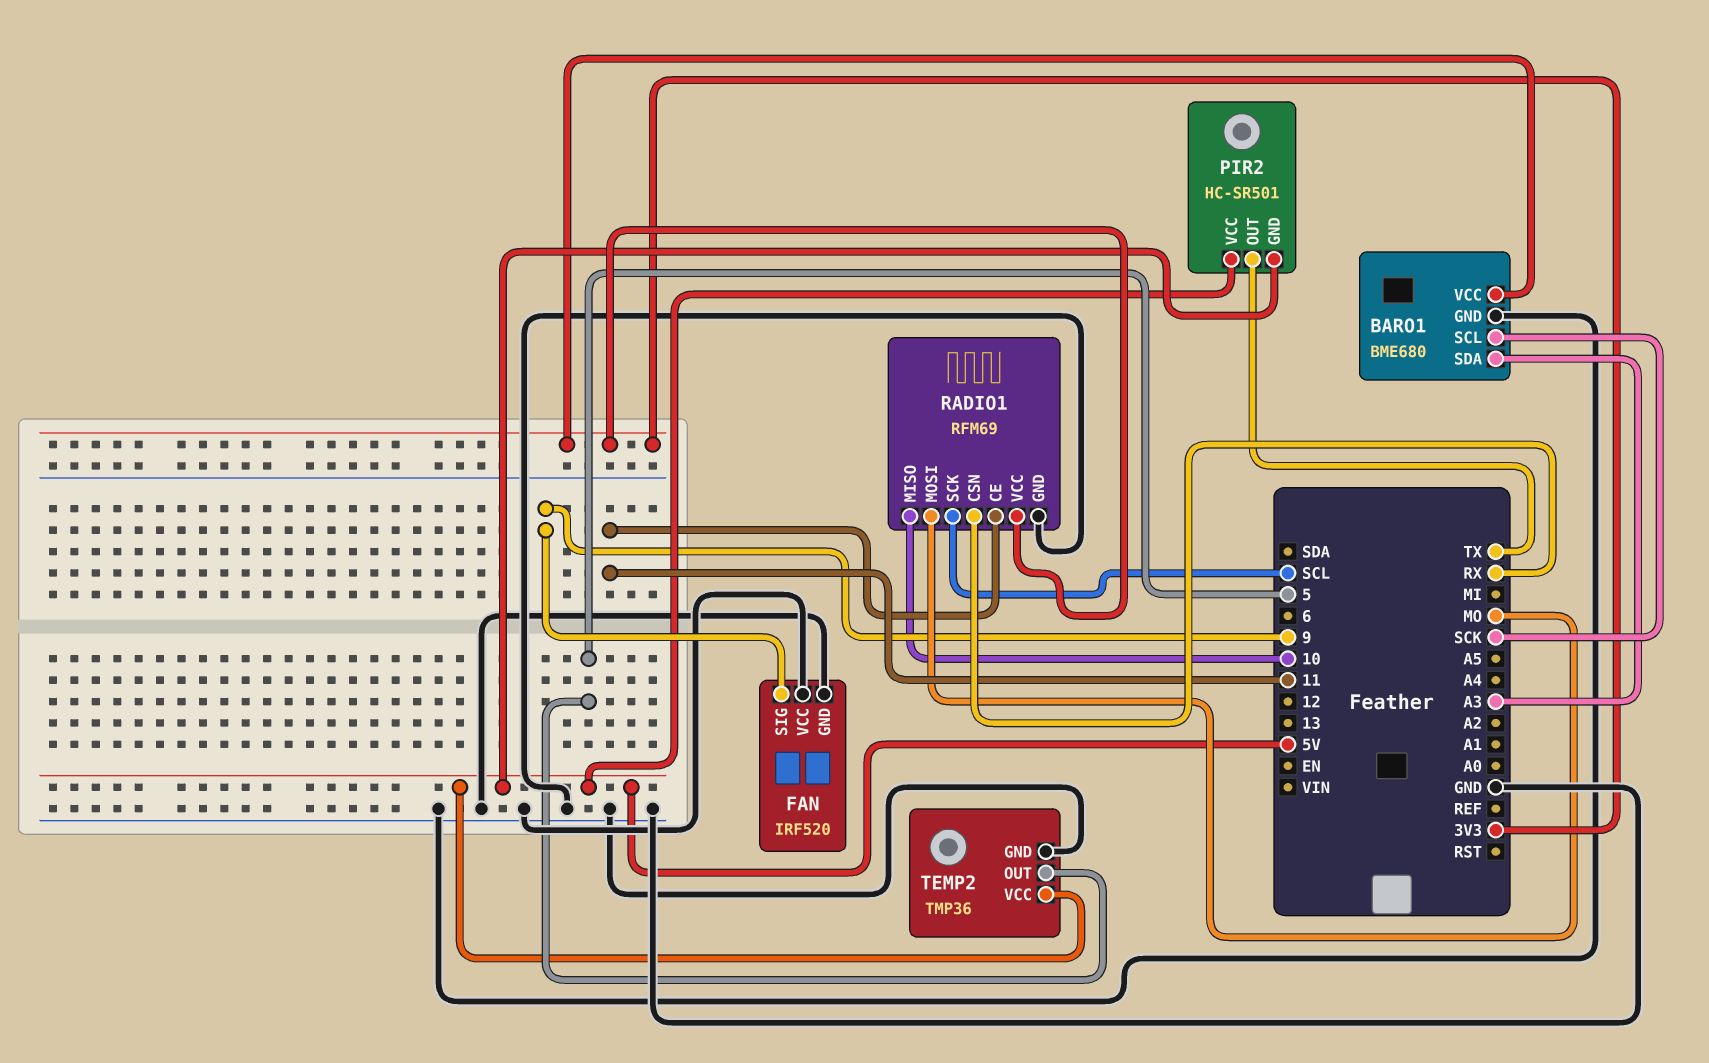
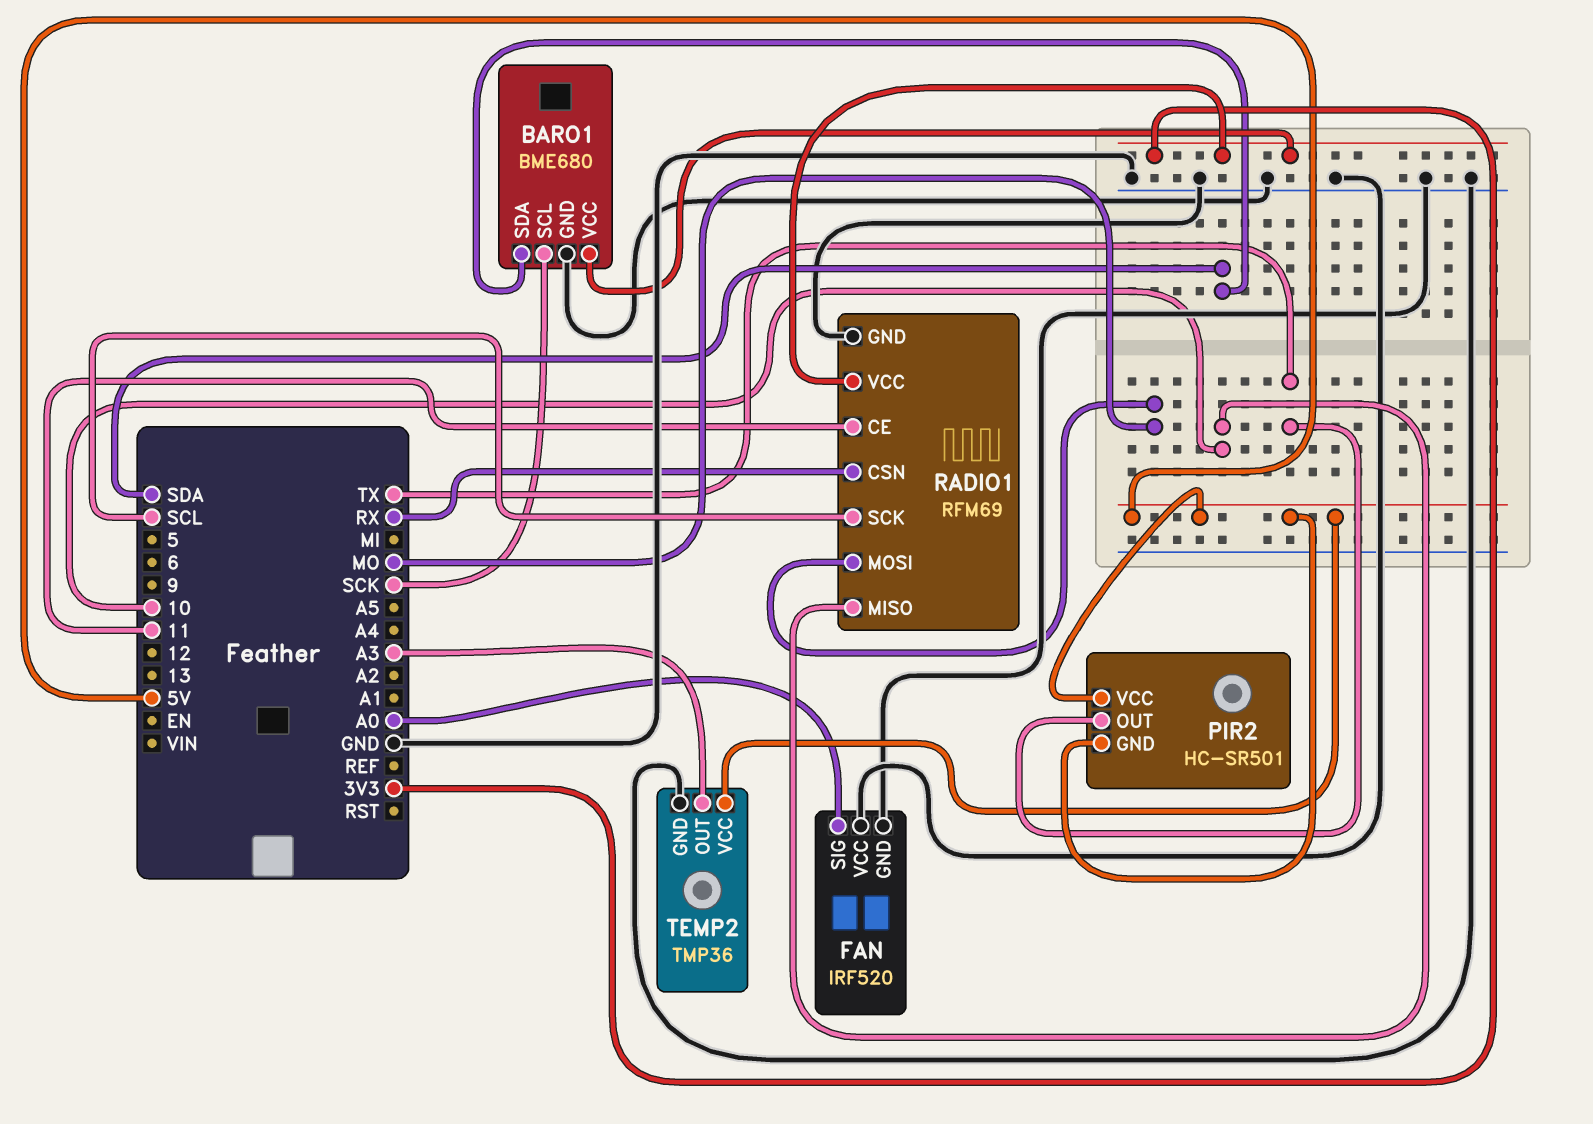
BARO1 pin SDA: A3 -> SDA
FAN pin SIG: 9 -> A0
TEMP2 pin OUT: 5 -> A3

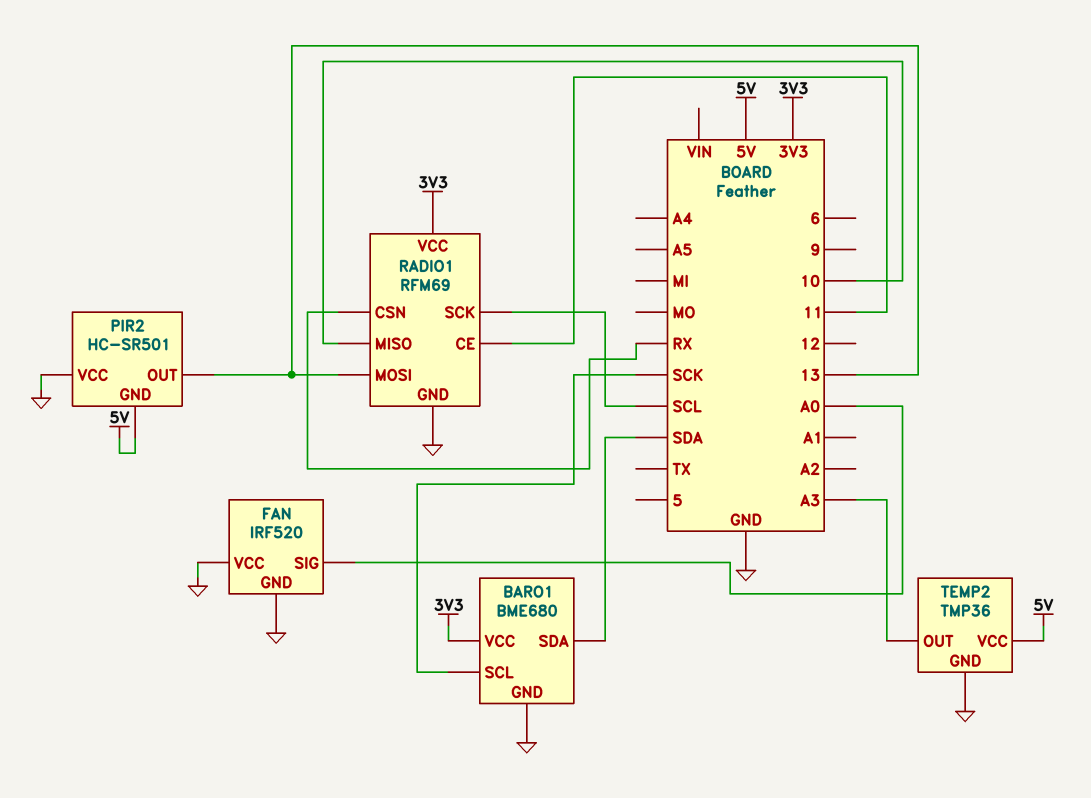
PIR2 pin OUT: TX -> 13
PIR2 pin VCC: 5V -> GND
RADIO1 pin MOSI: MO -> 13

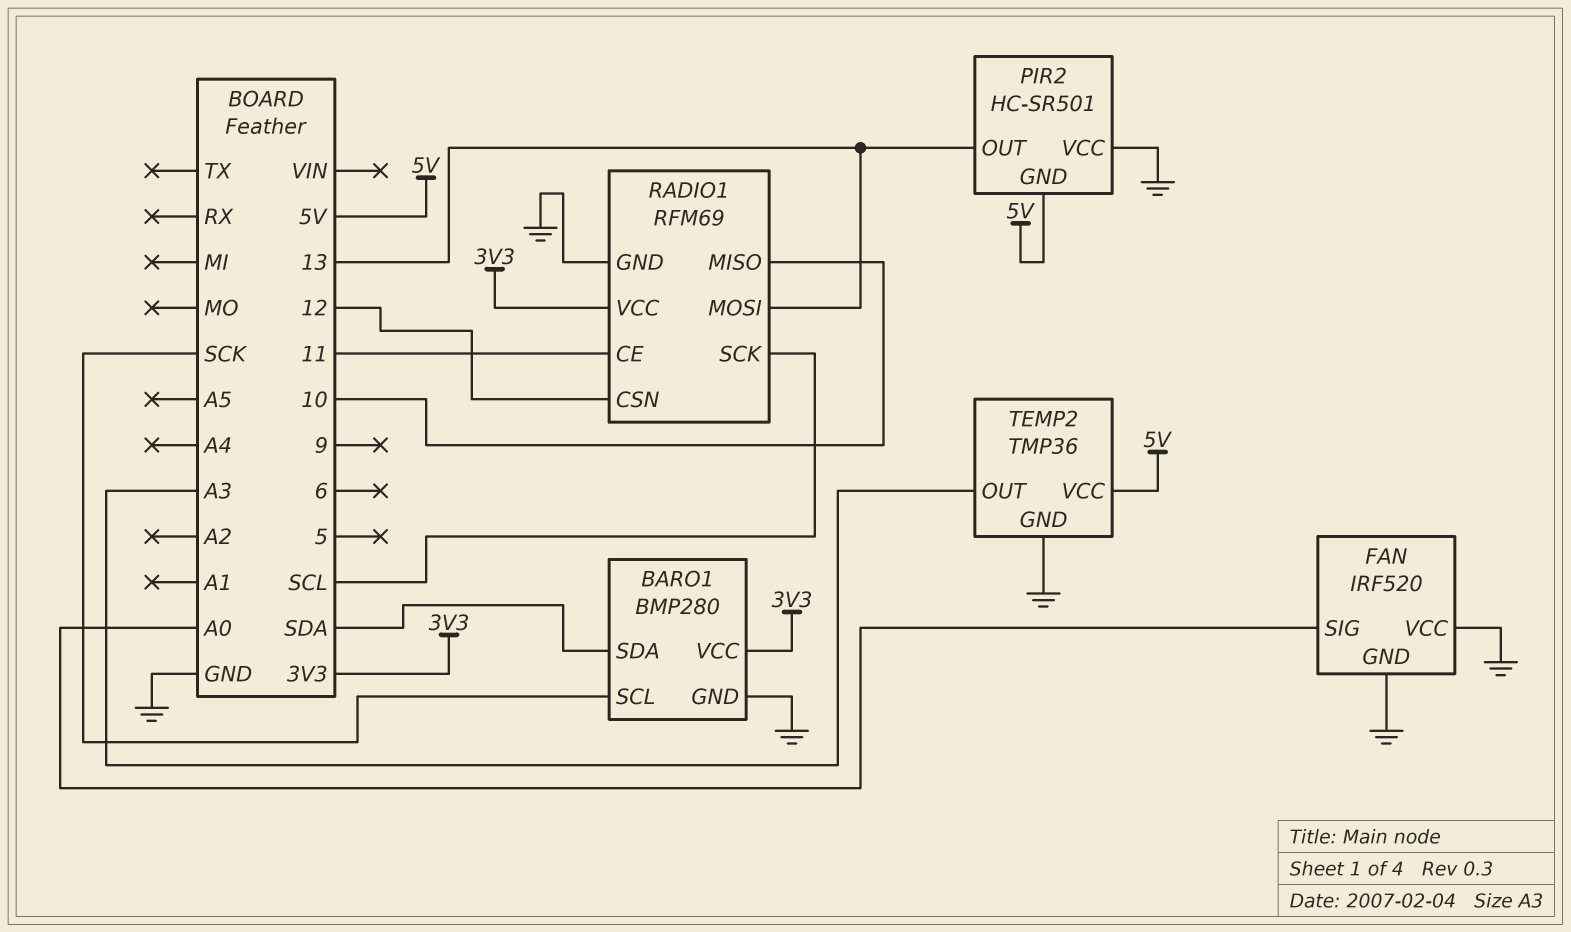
BARO1: BME680 -> BMP280
RADIO1 pin CSN: RX -> 12

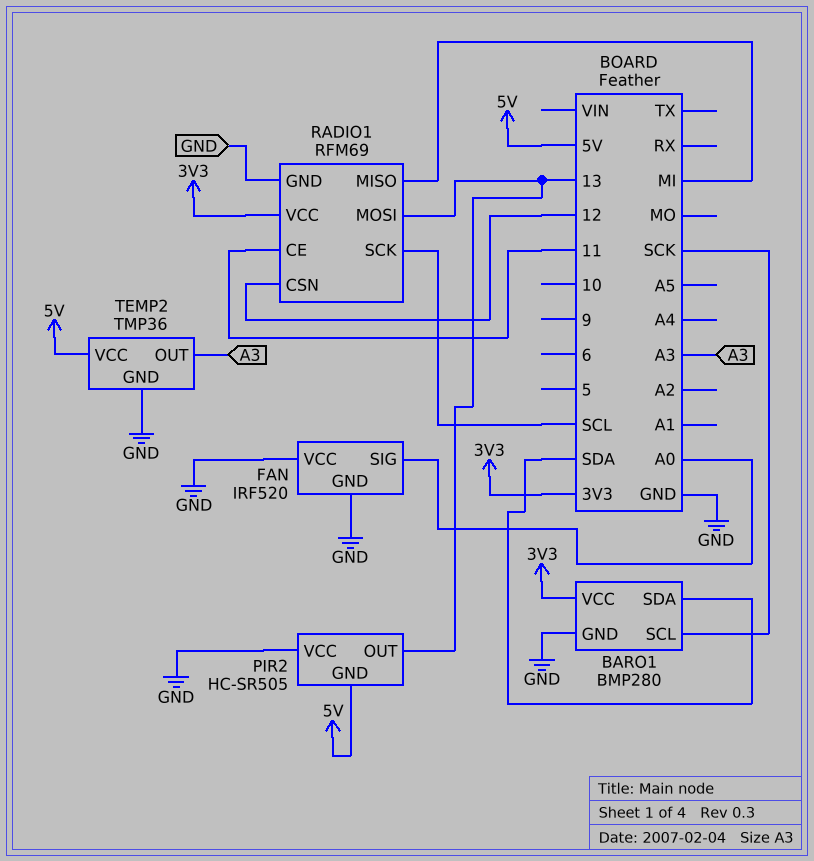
PIR2: HC-SR501 -> HC-SR505
RADIO1 pin MISO: 10 -> MI

